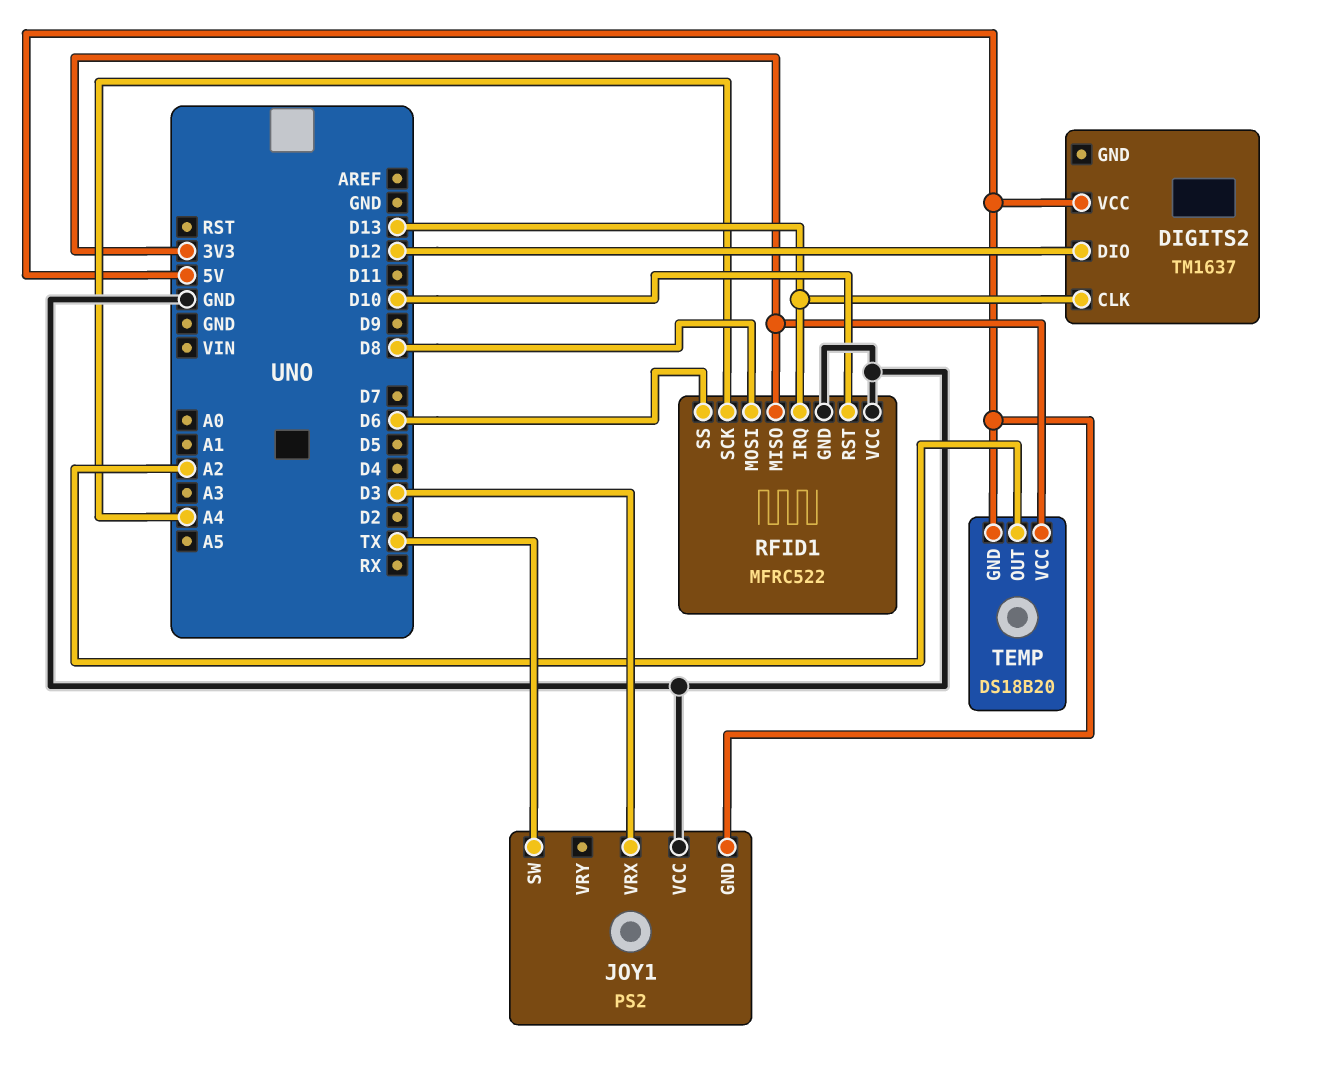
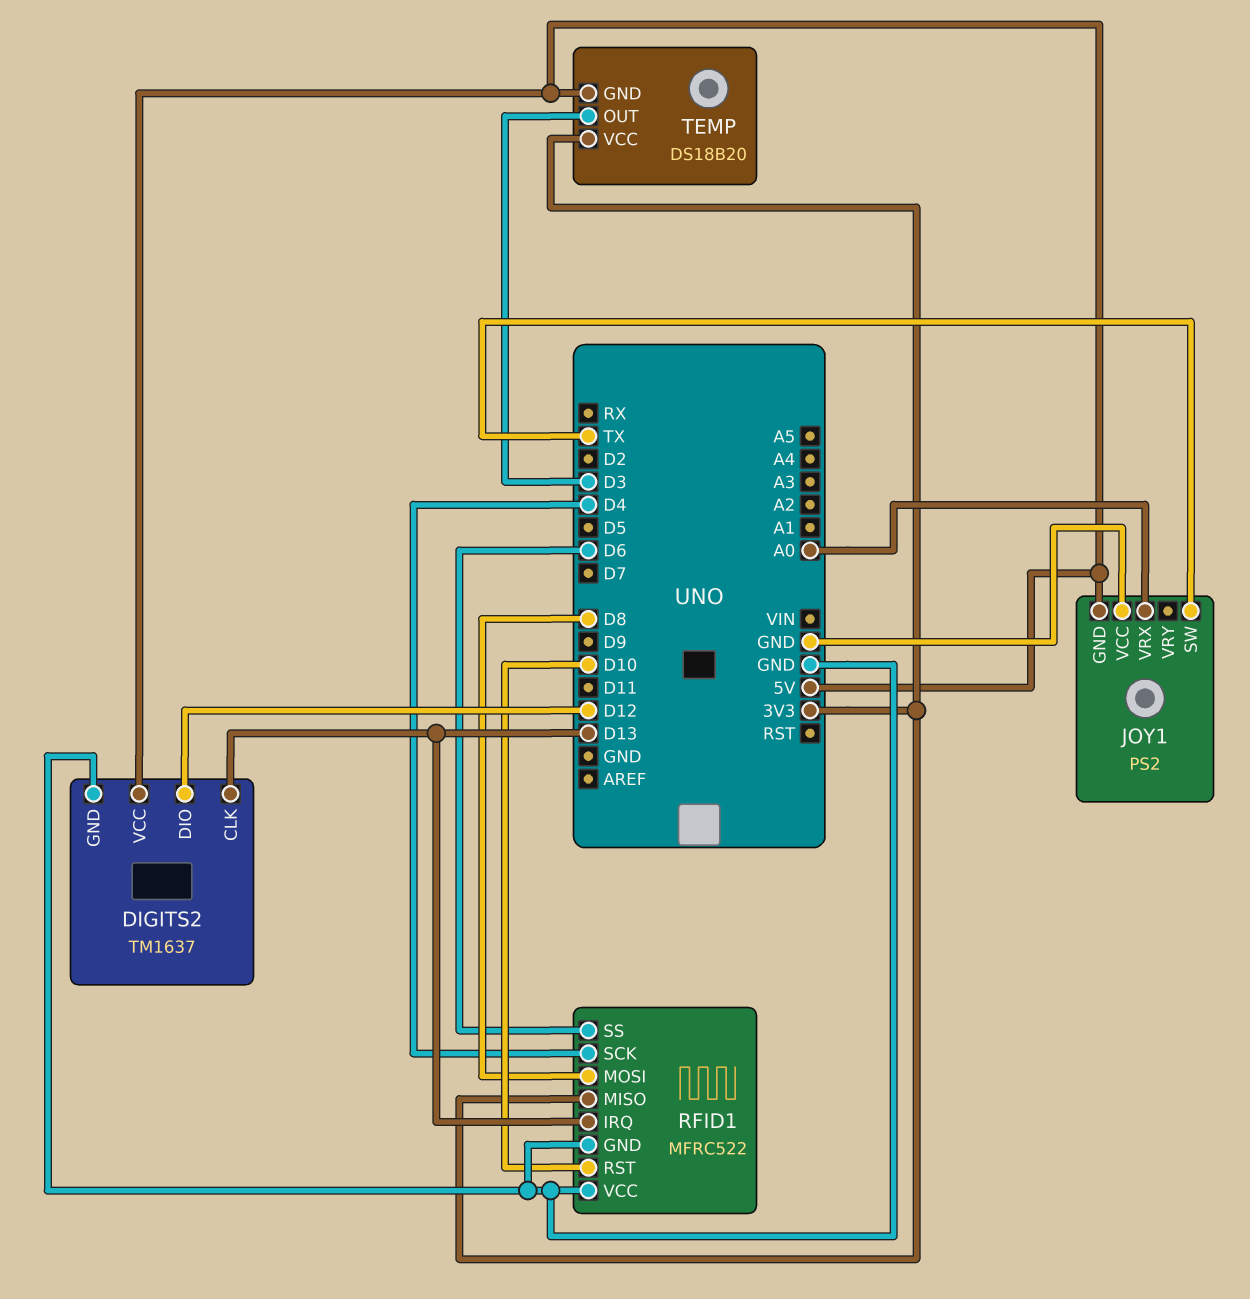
DIGITS2 pin GND: none -> GND
JOY1 pin VRX: D3 -> A0
RFID1 pin SCK: A4 -> D4
TEMP pin OUT: A2 -> D3

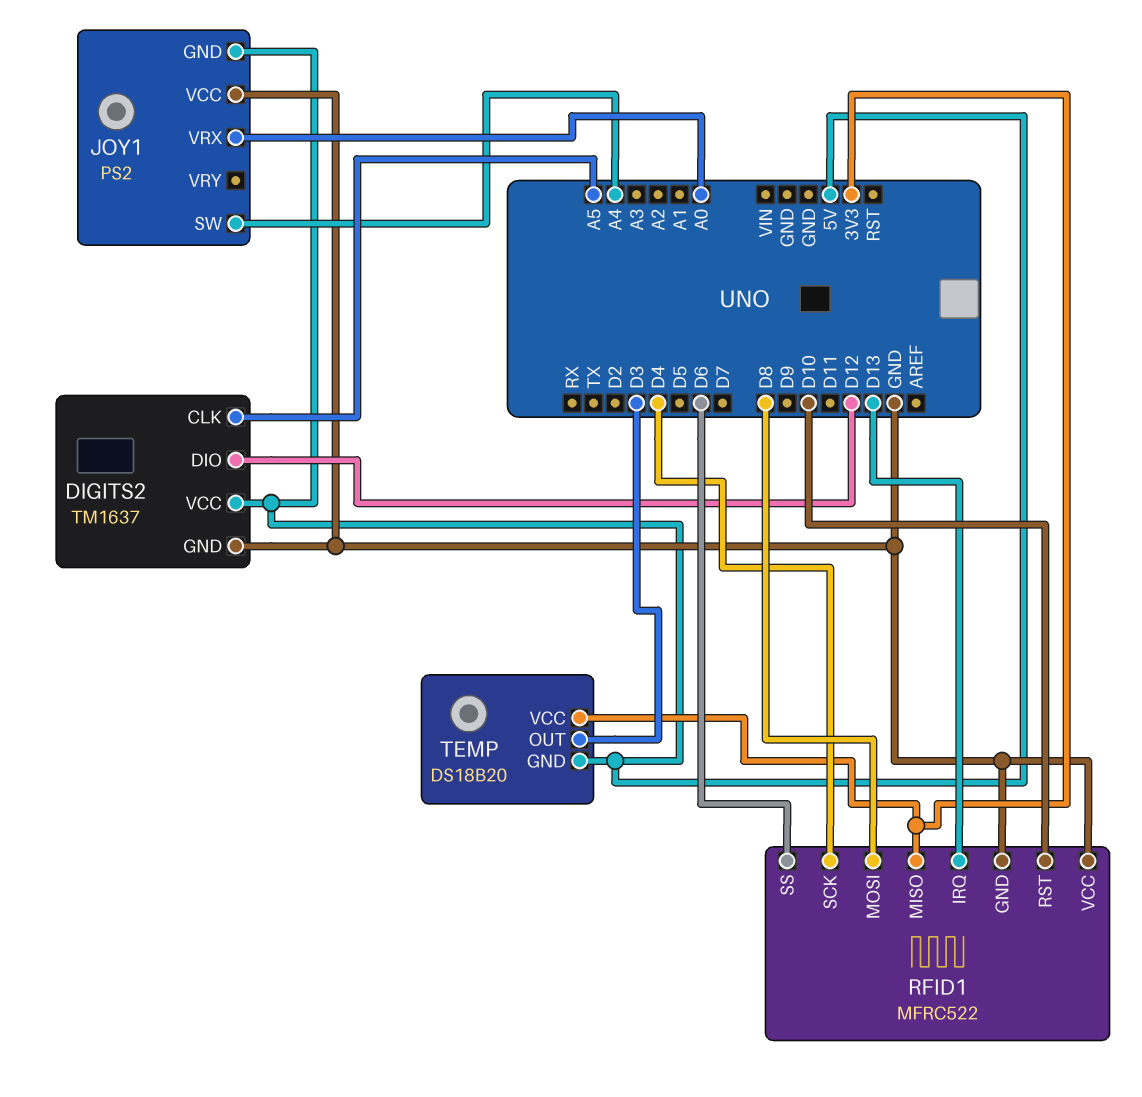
DIGITS2 pin CLK: D13 -> A5
JOY1 pin SW: TX -> A4

